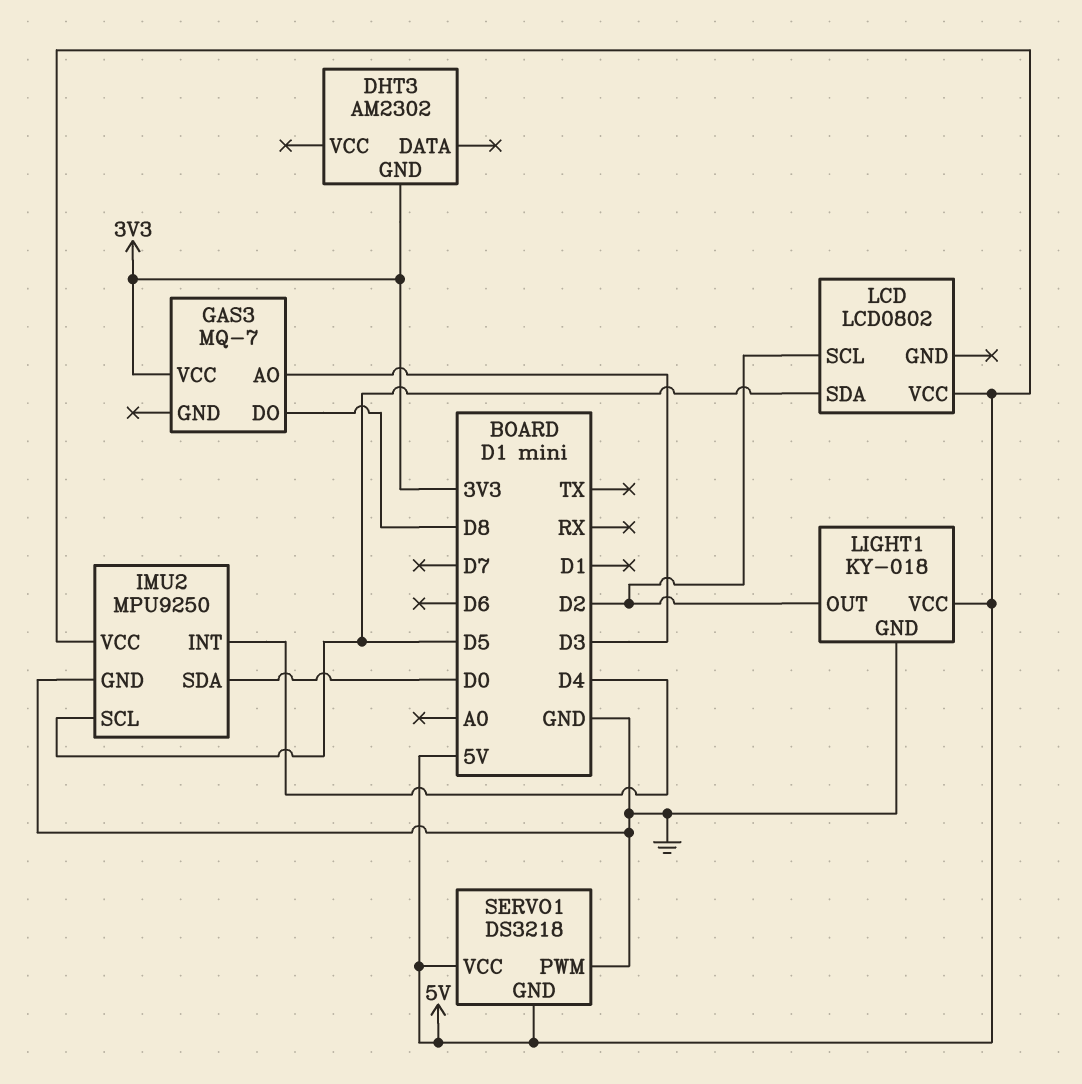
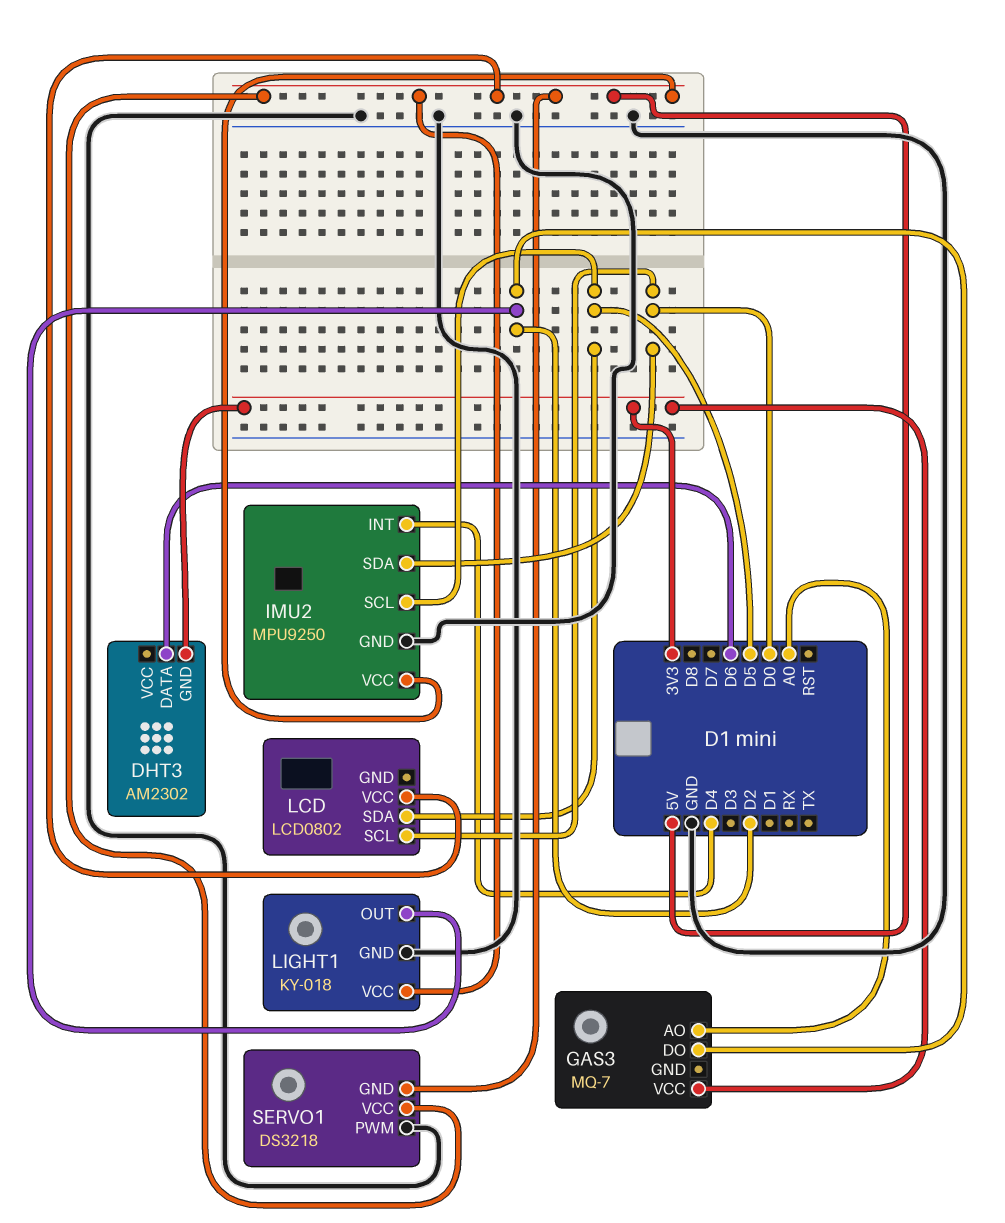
DHT3 pin DATA: none -> D6
GAS3 pin AO: D3 -> A0
GAS3 pin DO: D8 -> D2
LCD pin SCL: D2 -> D0

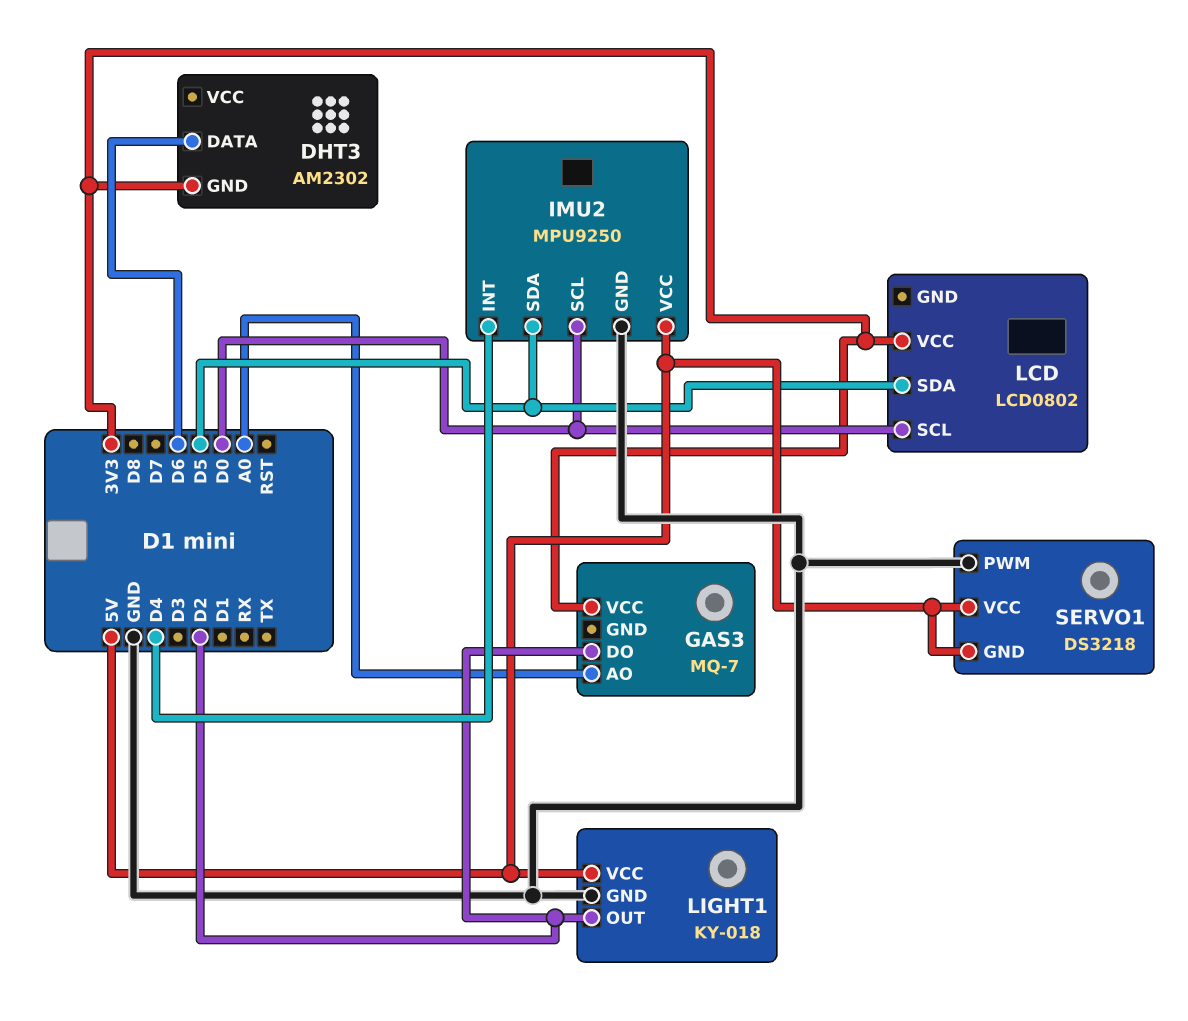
IMU2 pin SCL: D5 -> D0
IMU2 pin SDA: D0 -> D5
LCD pin VCC: 5V -> 3V3

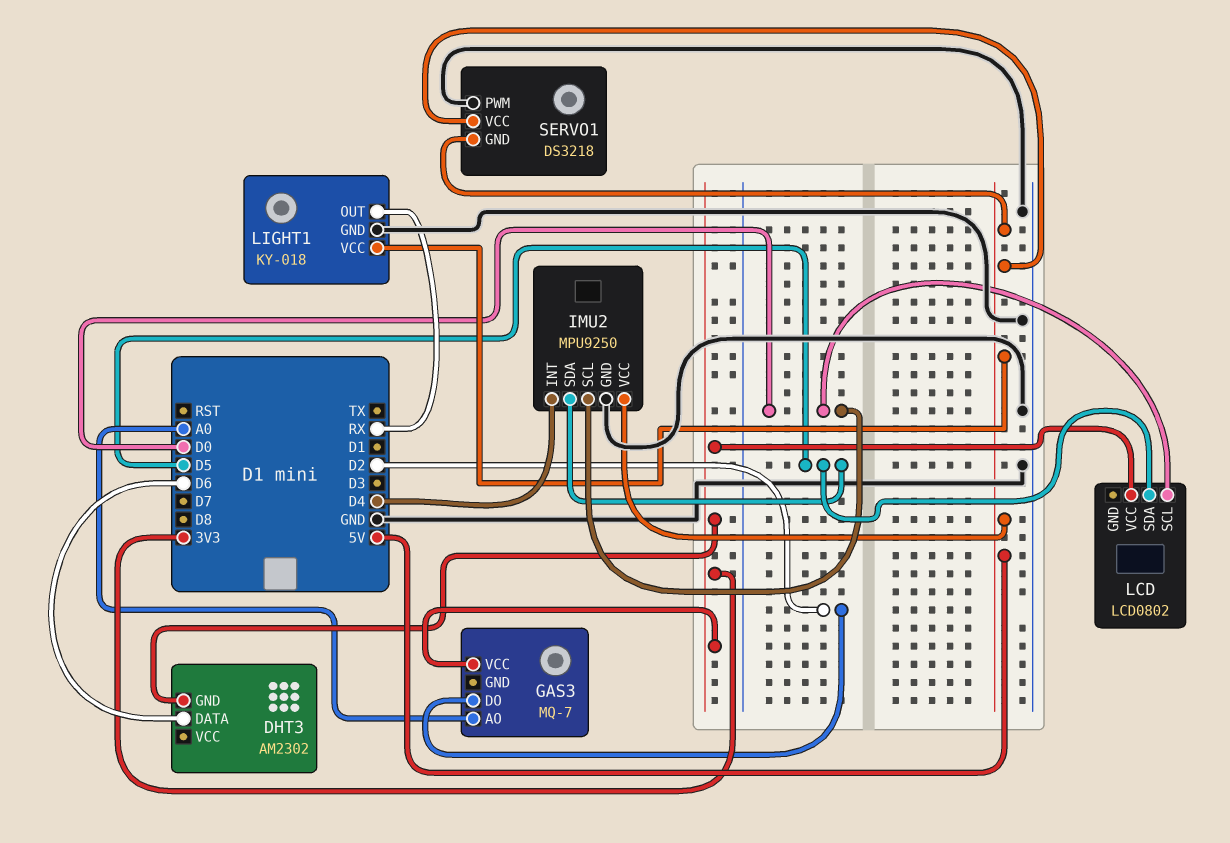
LIGHT1 pin OUT: D2 -> RX

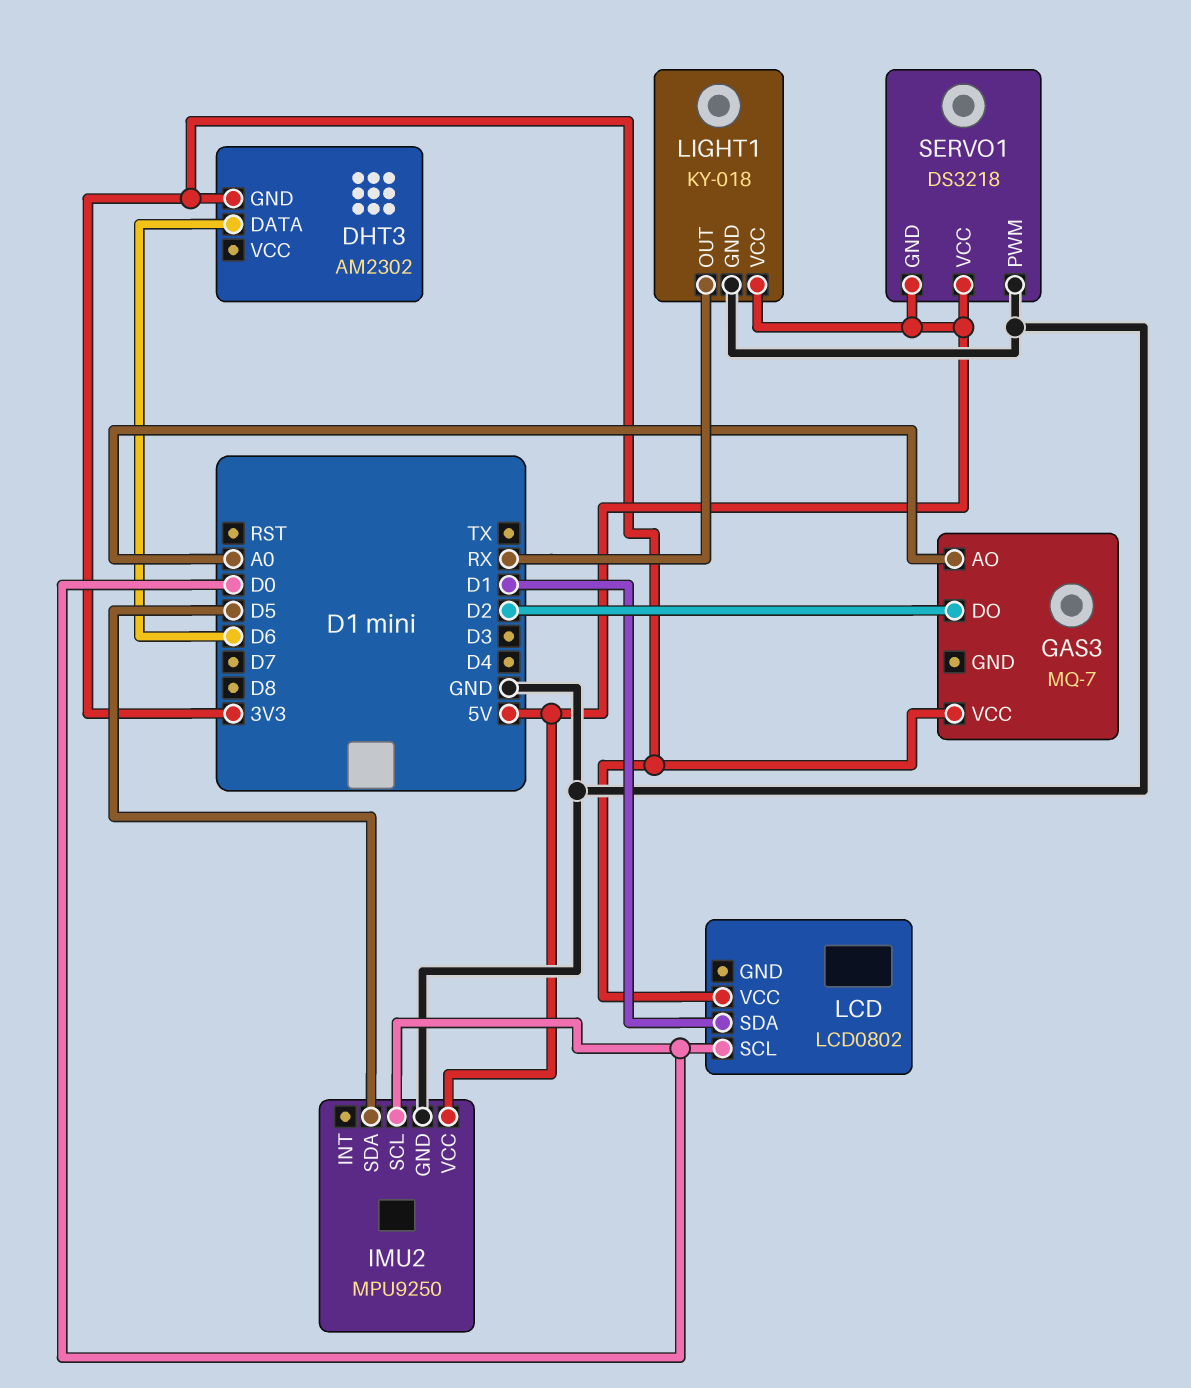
IMU2 pin INT: D4 -> none
LCD pin SDA: D5 -> D1

